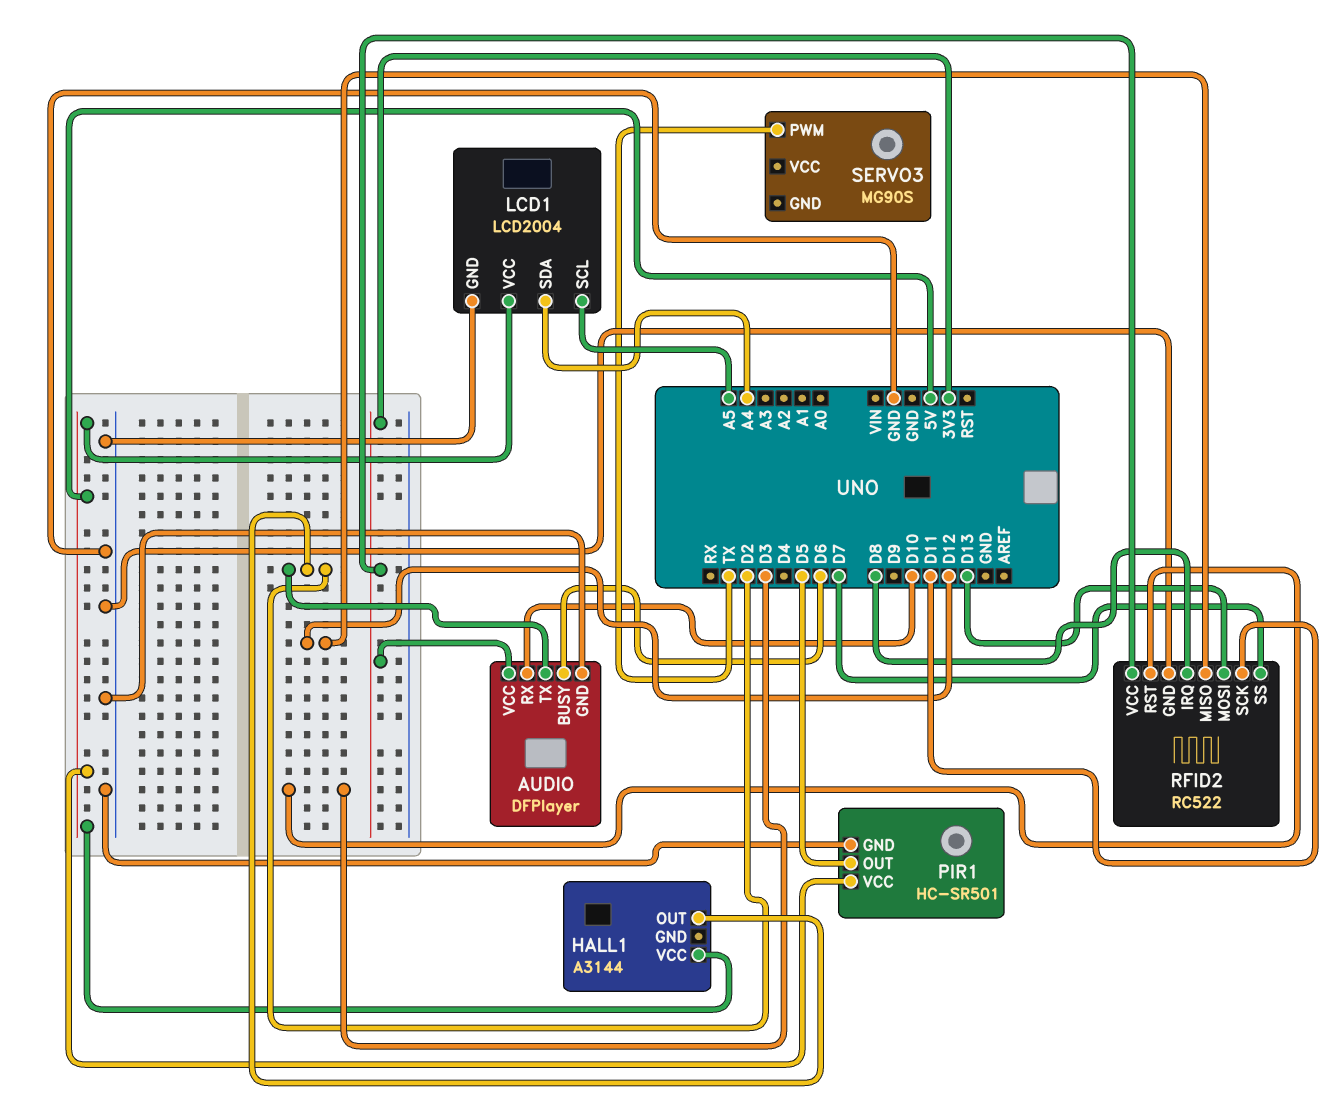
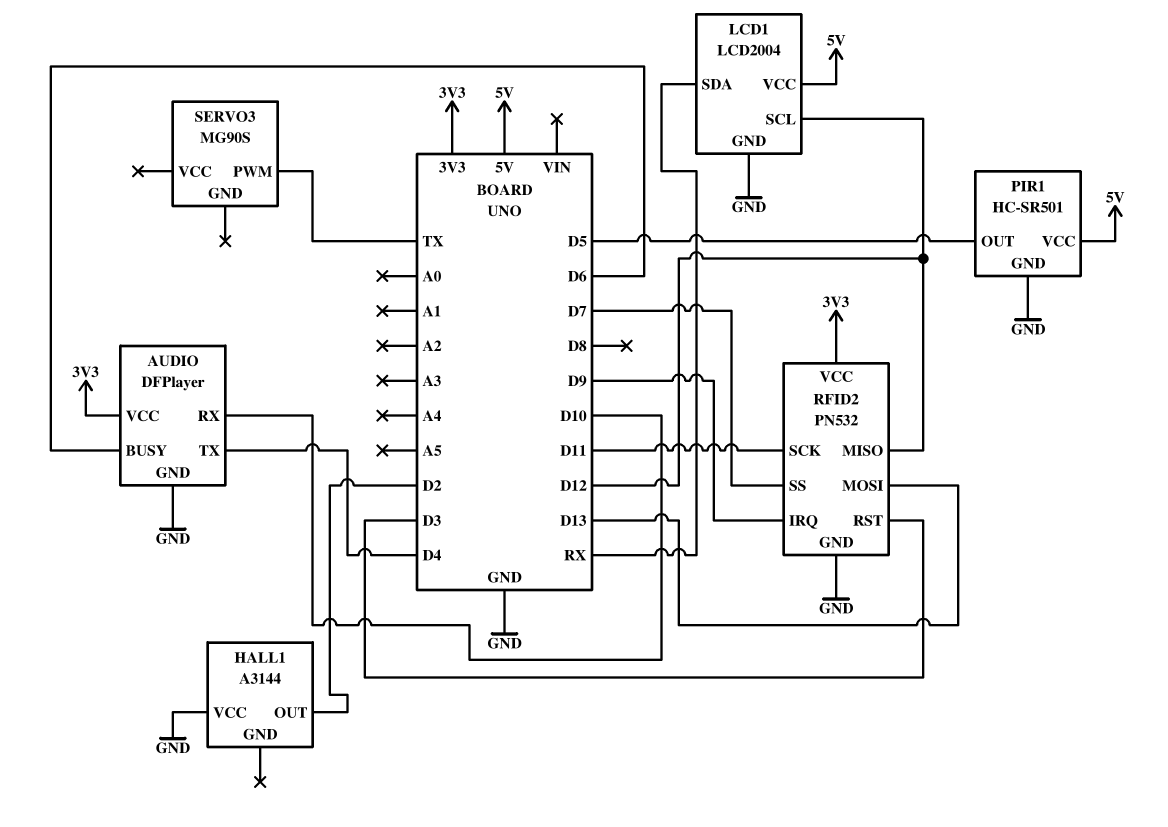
AUDIO pin TX: D2 -> D4
HALL1 pin VCC: 5V -> GND
LCD1 pin SCL: A5 -> D12
LCD1 pin SDA: A4 -> RX
RFID2: RC522 -> PN532
RFID2 pin IRQ: D8 -> D9

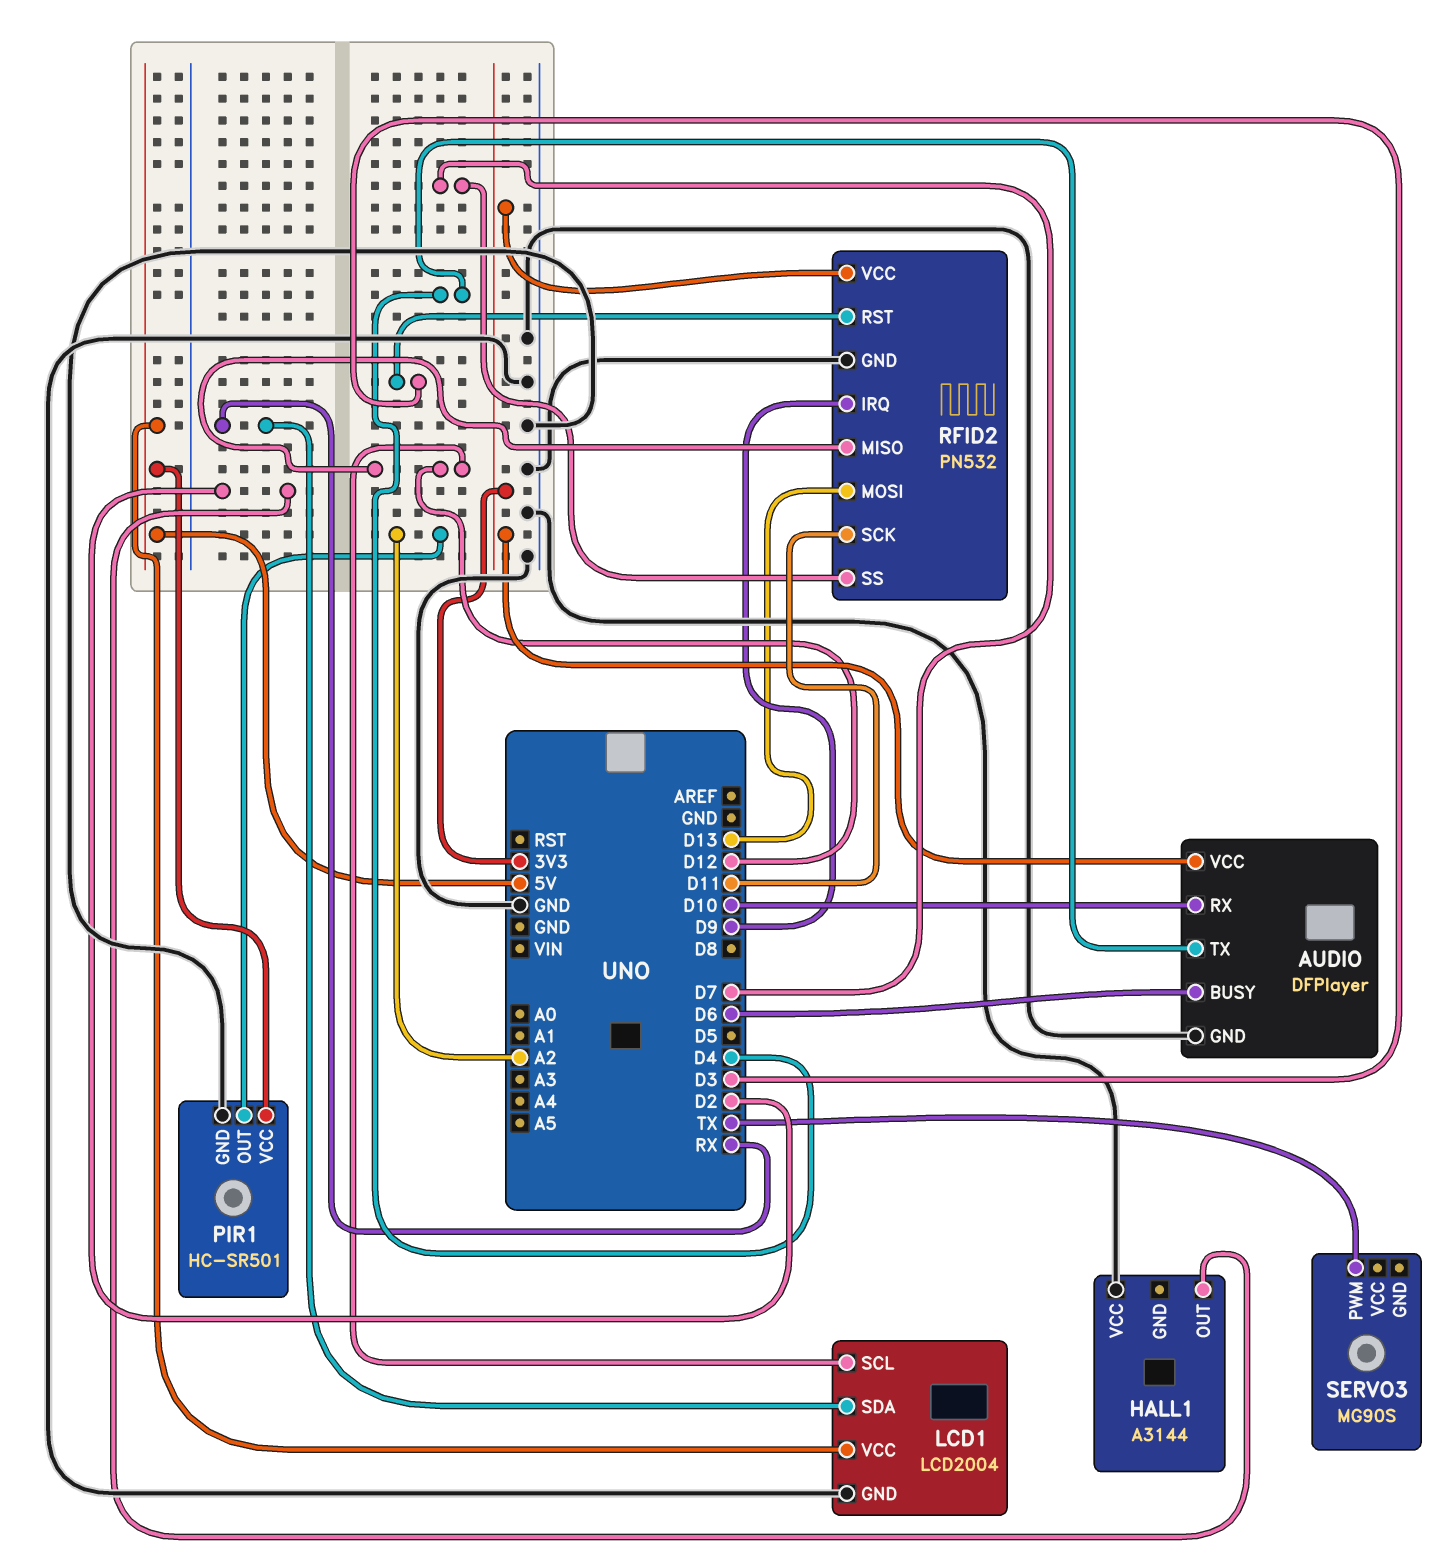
PIR1 pin OUT: D5 -> A2

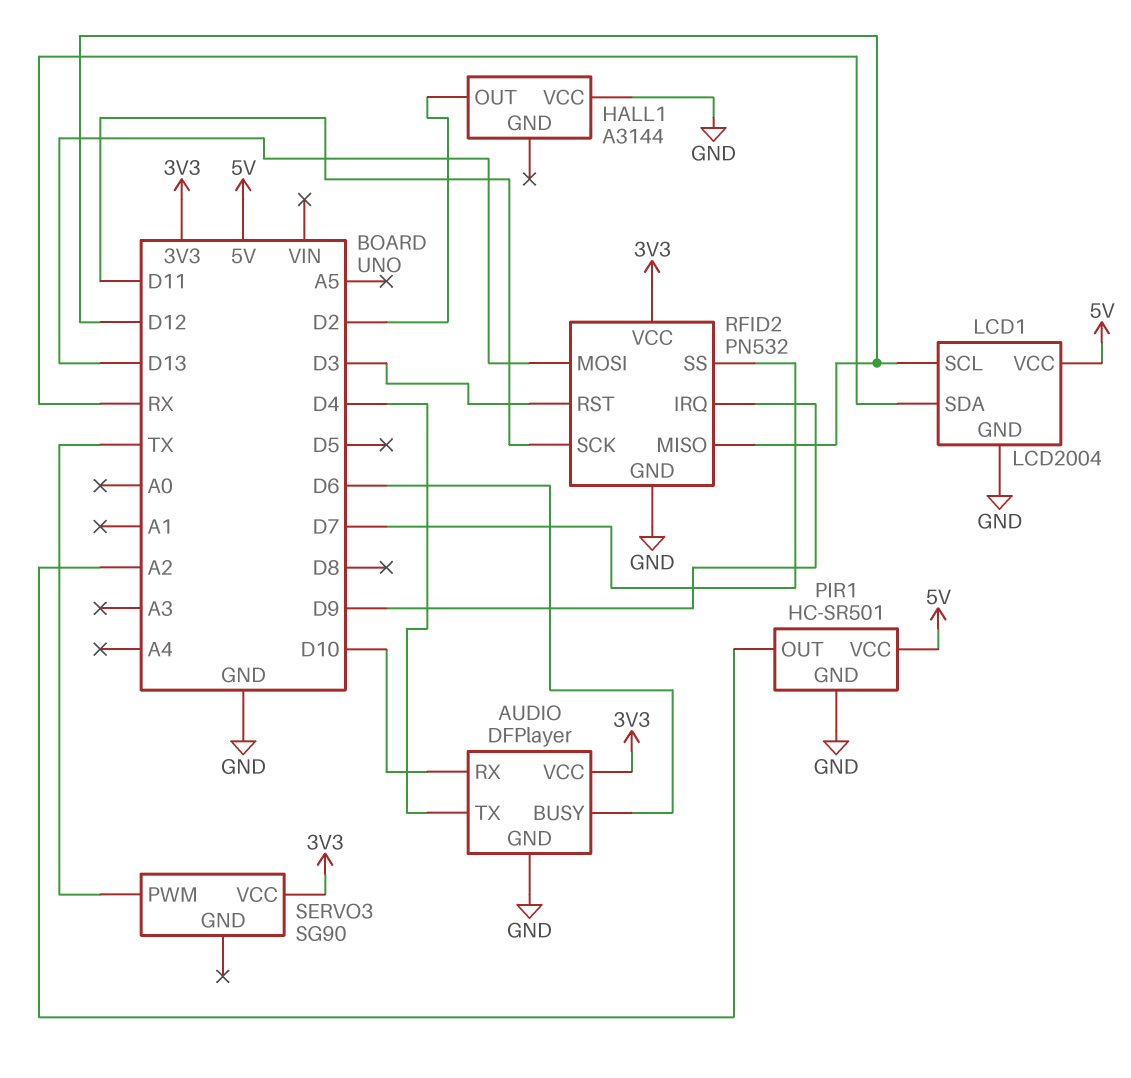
SERVO3: MG90S -> SG90
SERVO3 pin VCC: none -> 3V3

